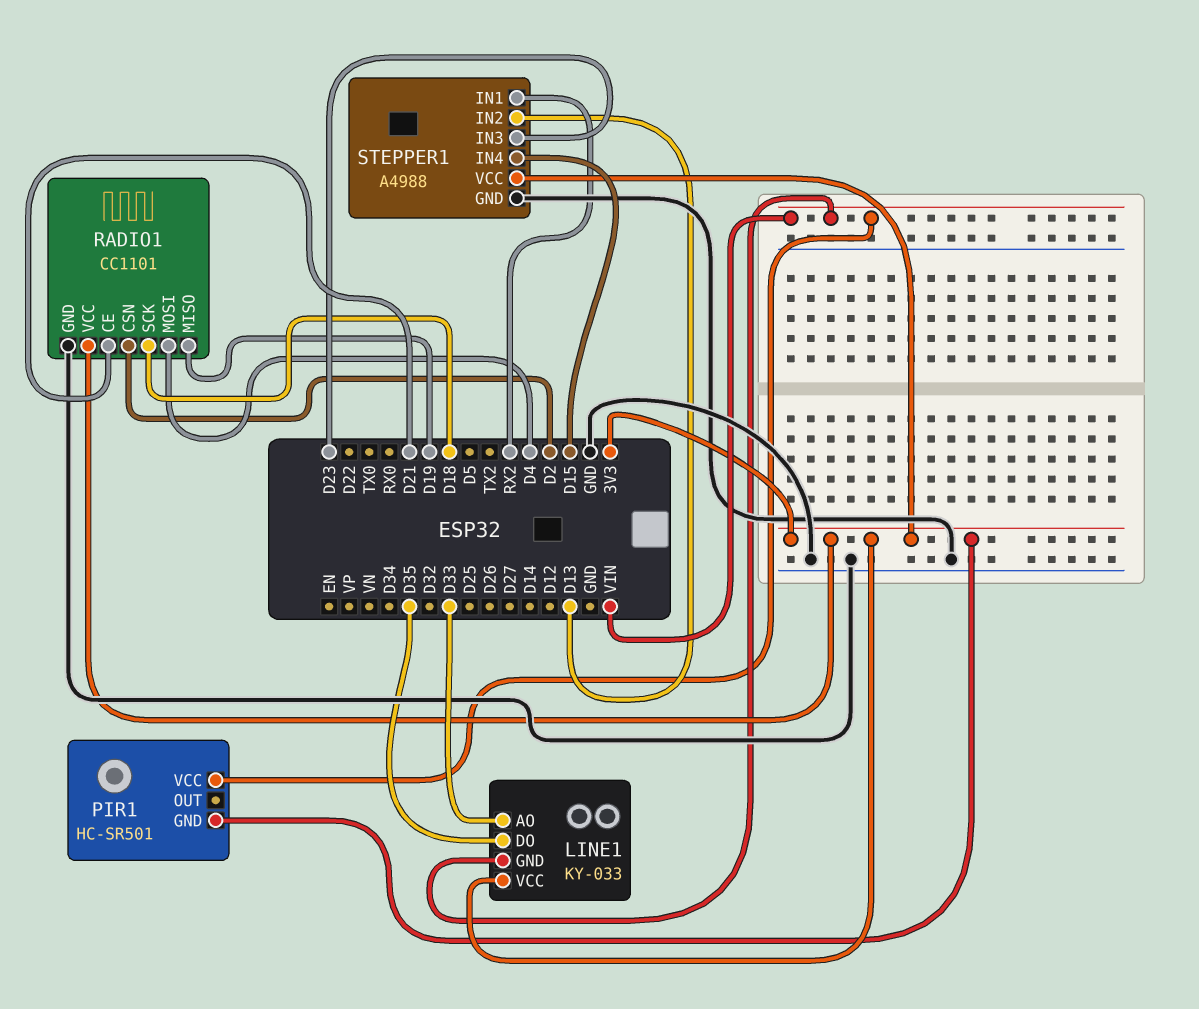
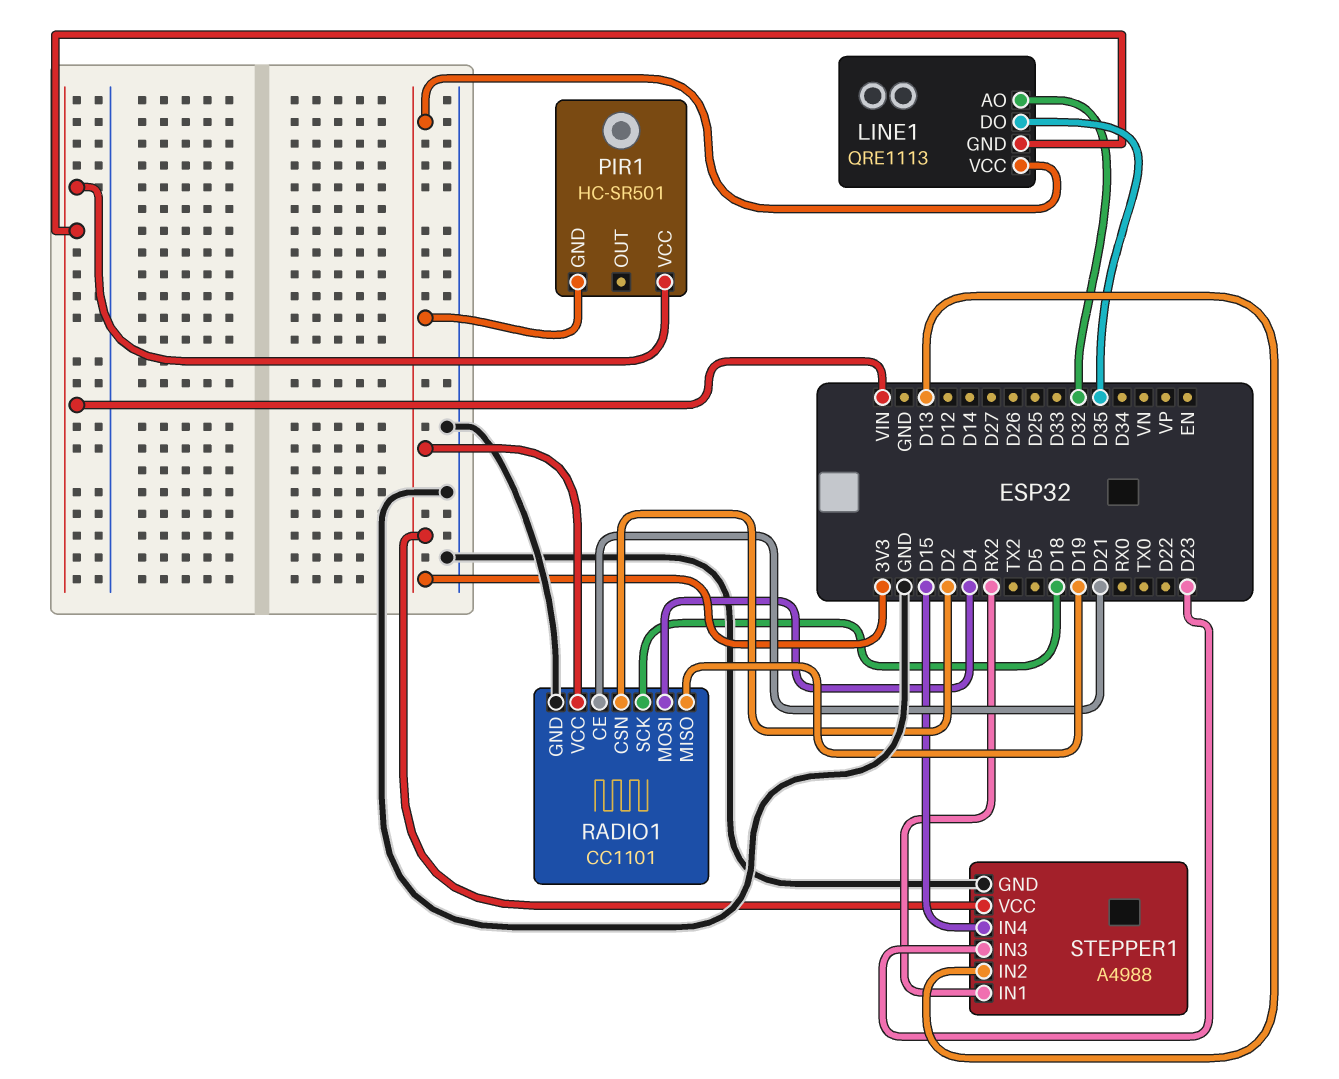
LINE1: KY-033 -> QRE1113
LINE1 pin AO: D33 -> D32

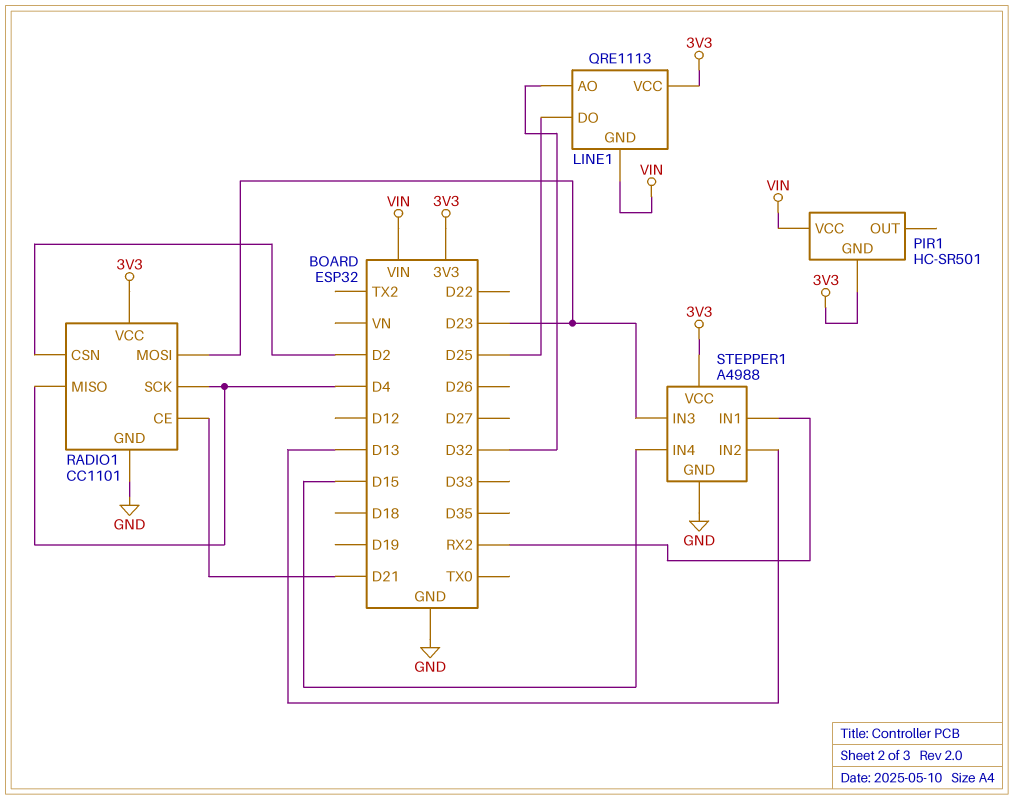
LINE1 pin DO: D35 -> D25
RADIO1 pin MISO: D19 -> D4
RADIO1 pin MOSI: D4 -> D23
RADIO1 pin SCK: D18 -> D4

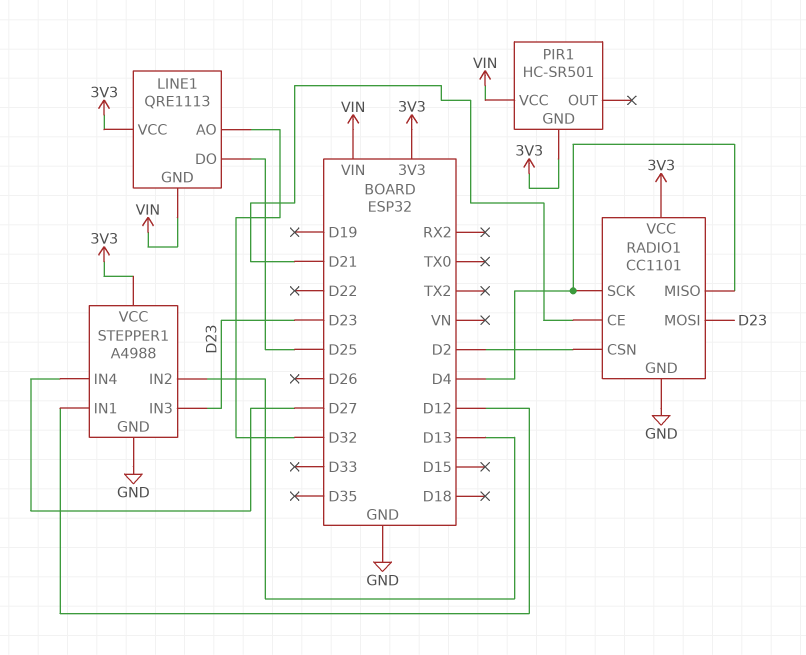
STEPPER1 pin IN1: RX2 -> D12
STEPPER1 pin IN4: D15 -> D27

